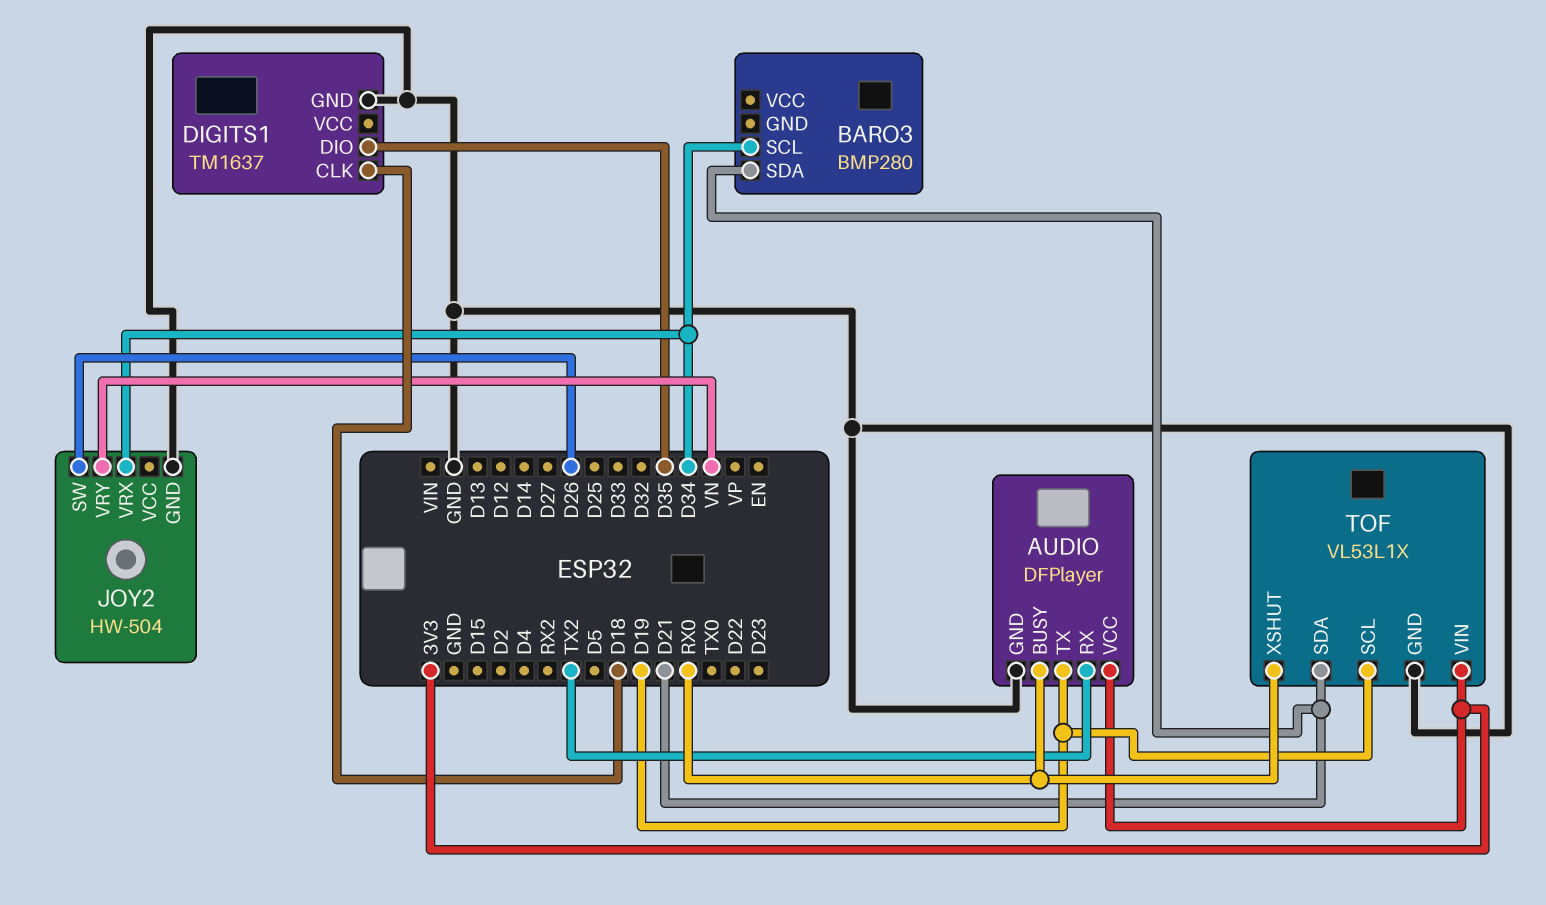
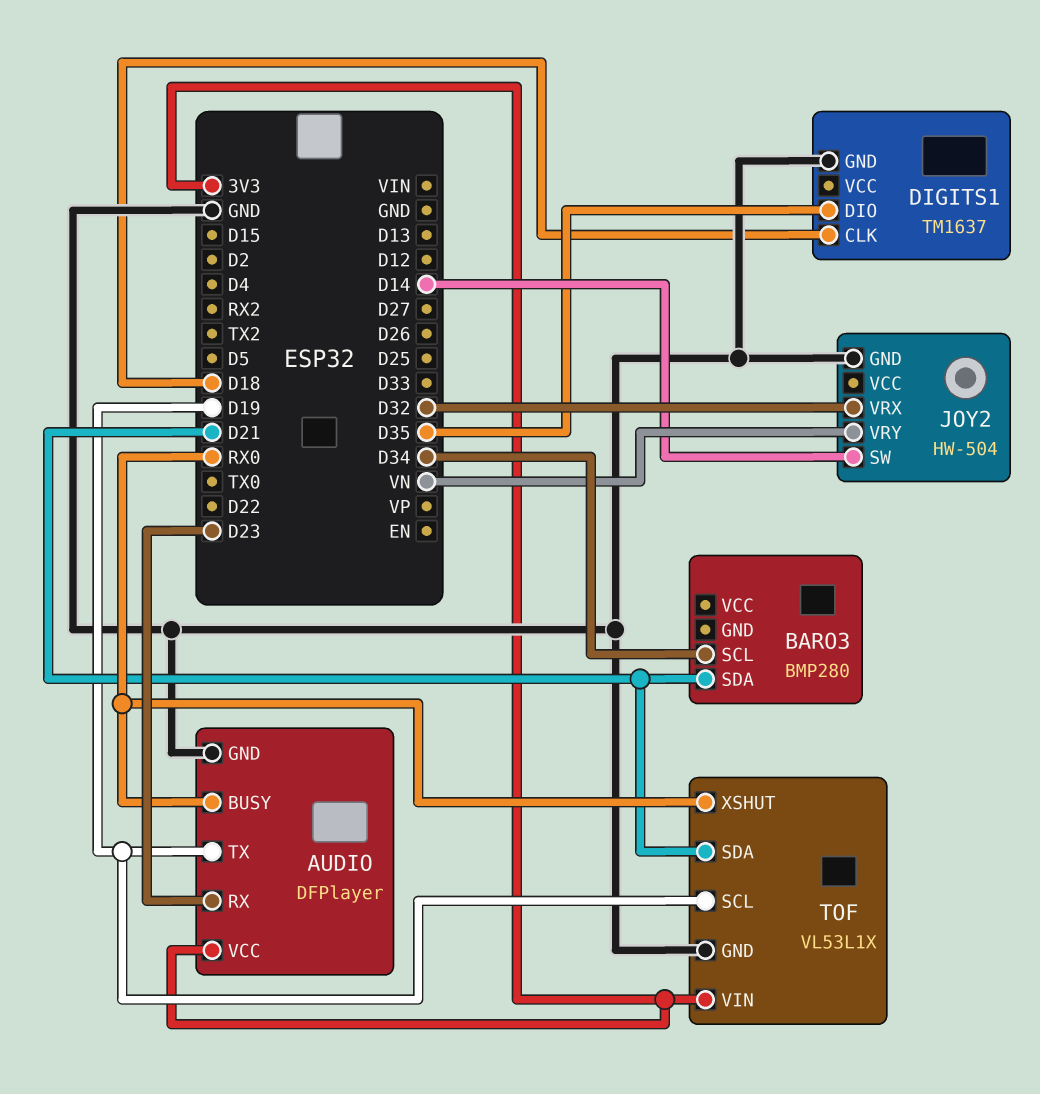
AUDIO pin RX: TX2 -> D23
JOY2 pin SW: D26 -> D14
JOY2 pin VRX: D34 -> D32

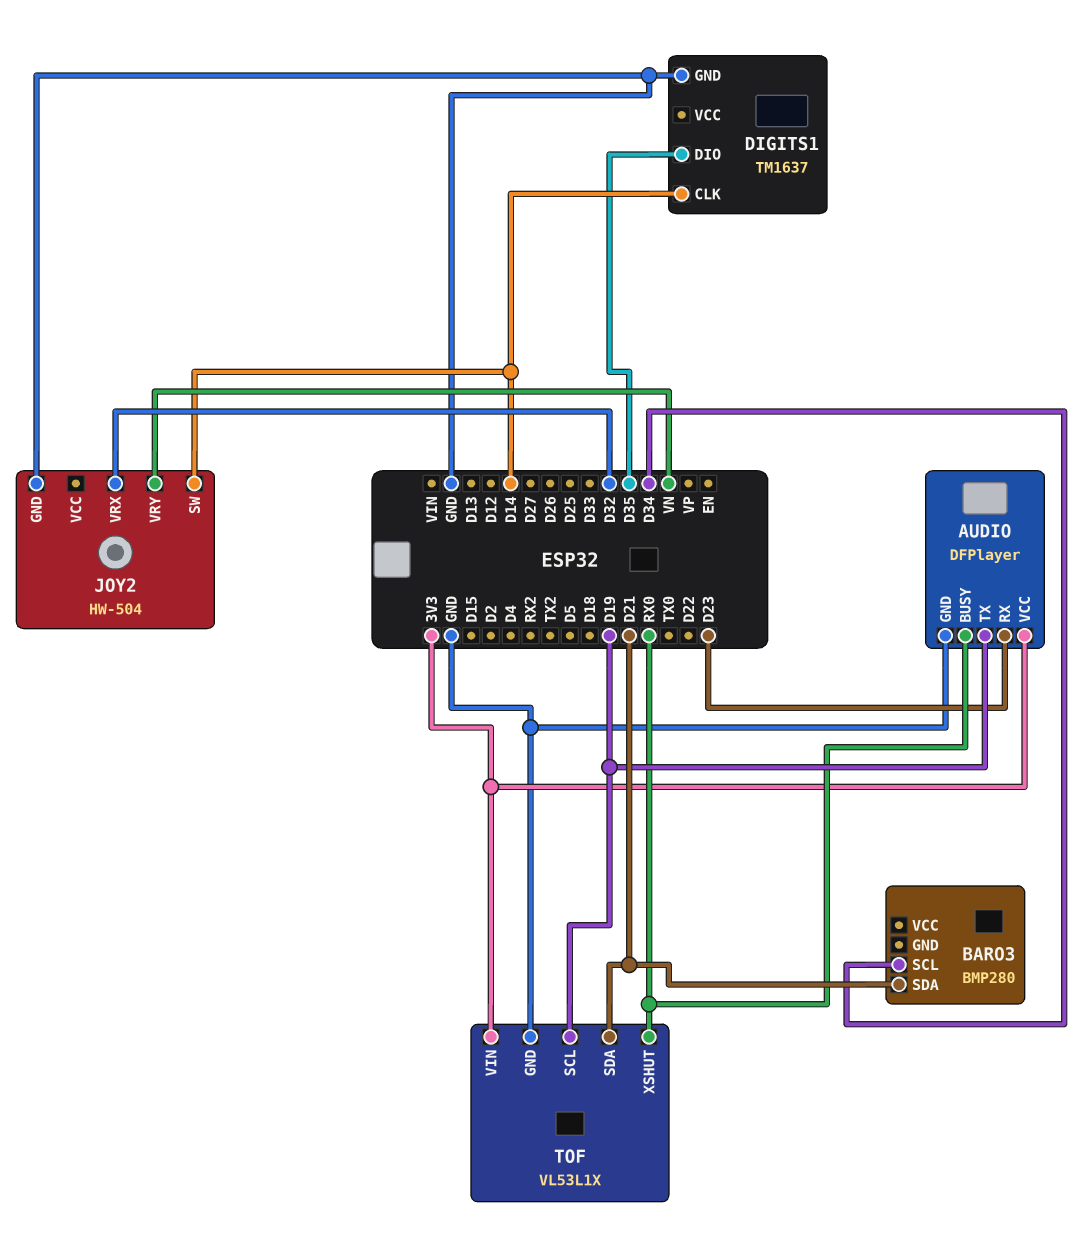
DIGITS1 pin CLK: D18 -> D14

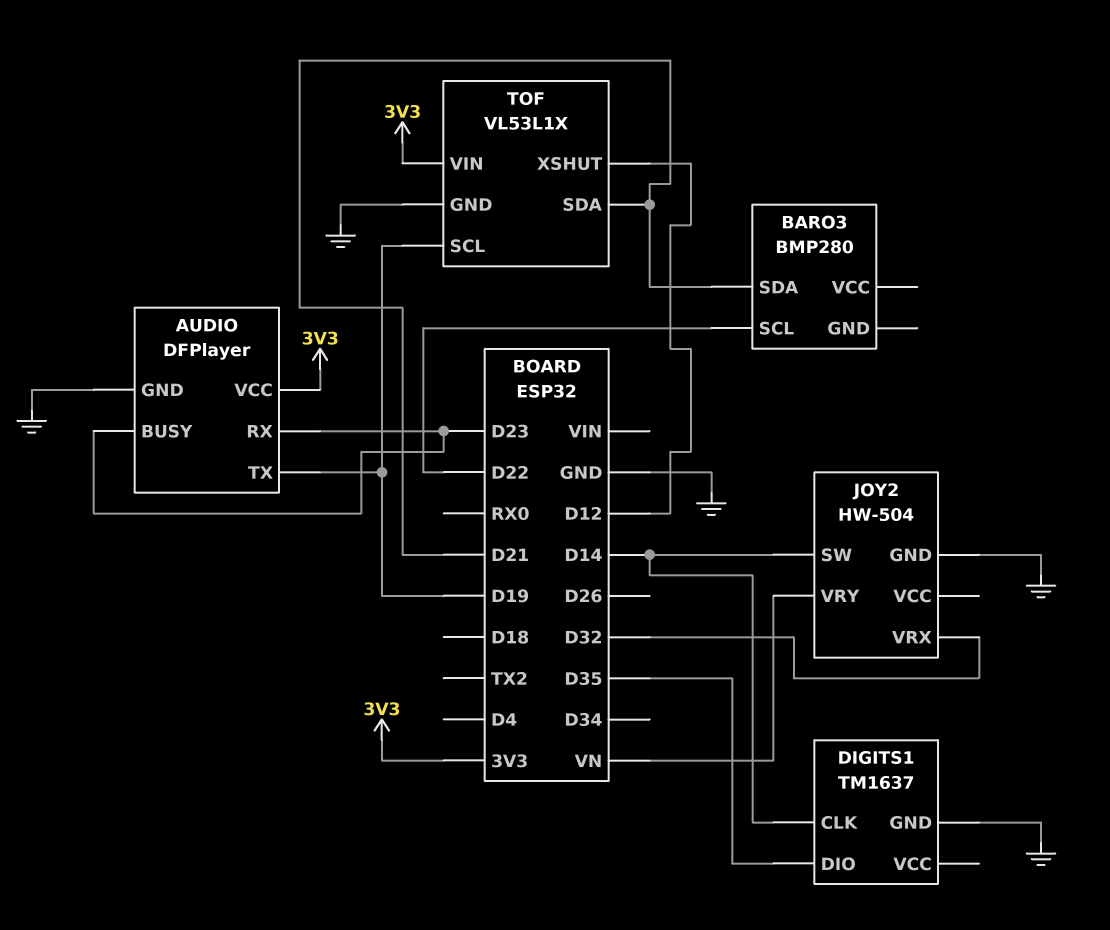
AUDIO pin BUSY: RX0 -> D23
BARO3 pin SCL: D34 -> D22
TOF pin XSHUT: RX0 -> D12

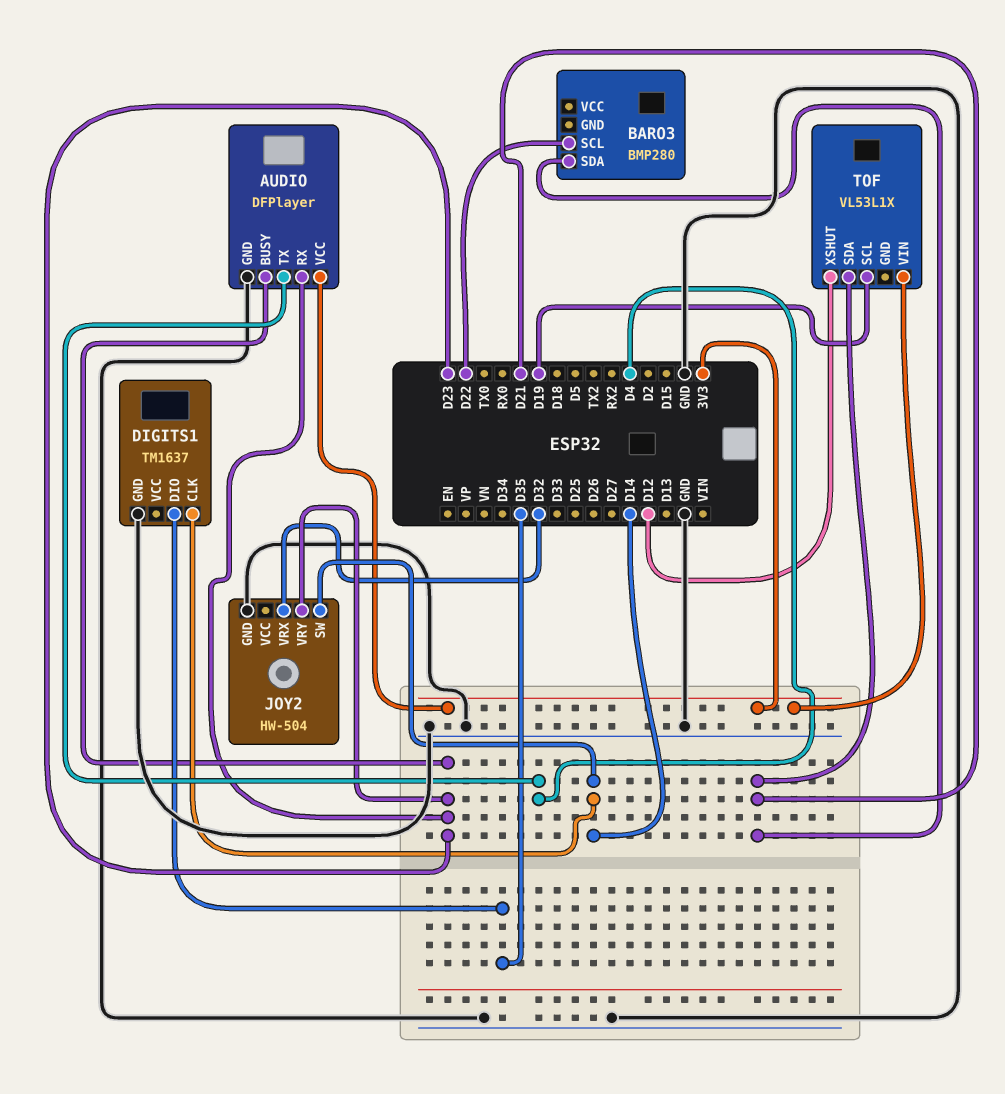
AUDIO pin TX: D19 -> D4
JOY2 pin VRY: VN -> D23
TOF pin GND: GND -> none

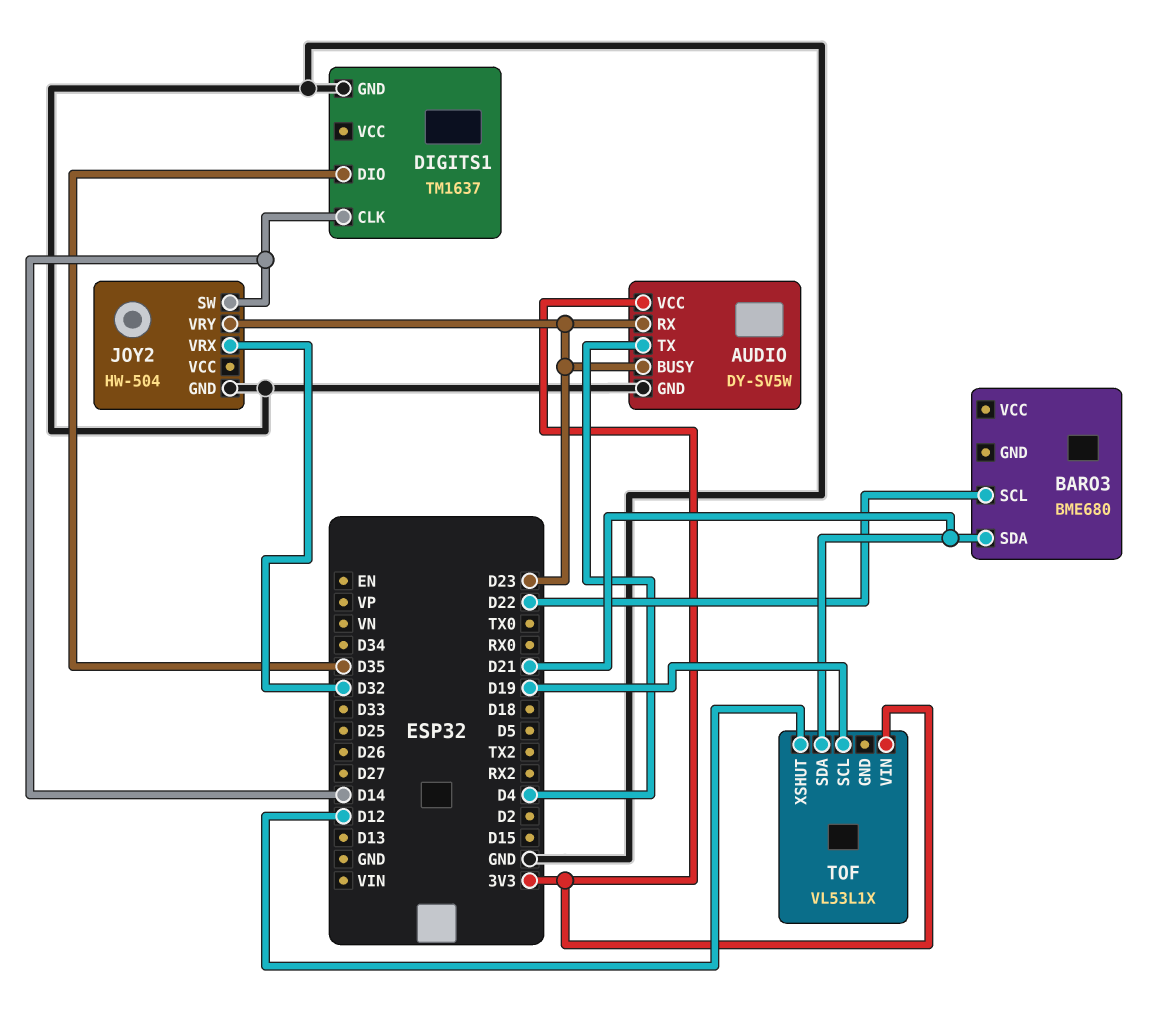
AUDIO: DFPlayer -> DY-SV5W
BARO3: BMP280 -> BME680

